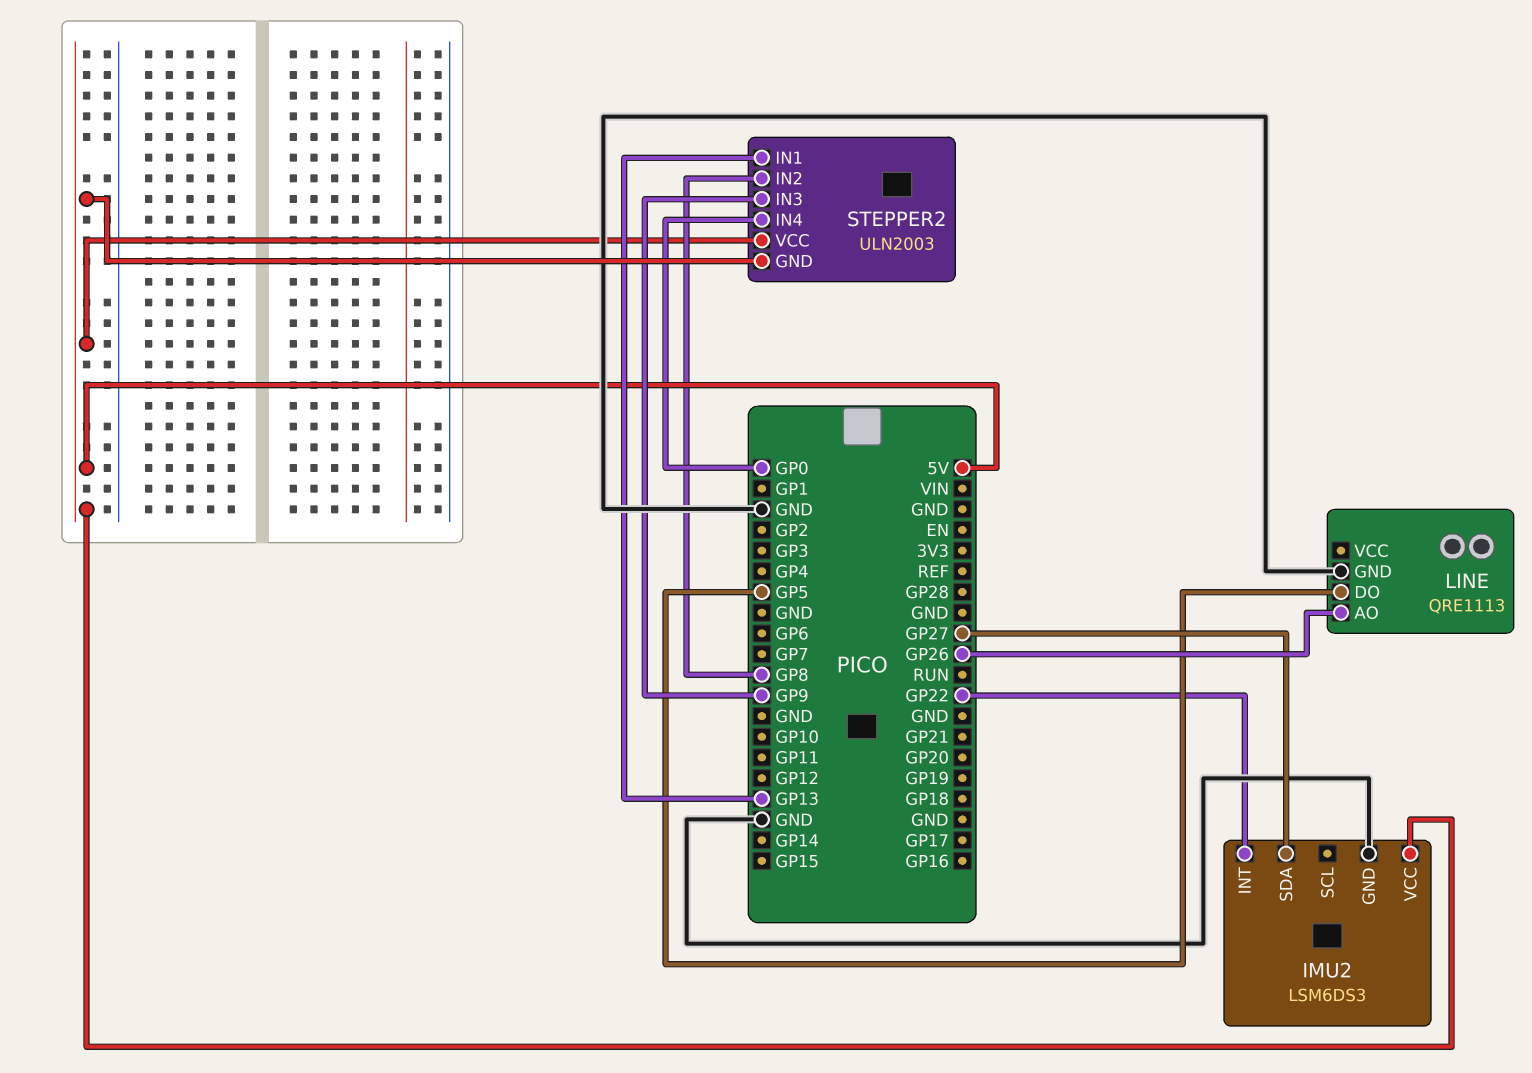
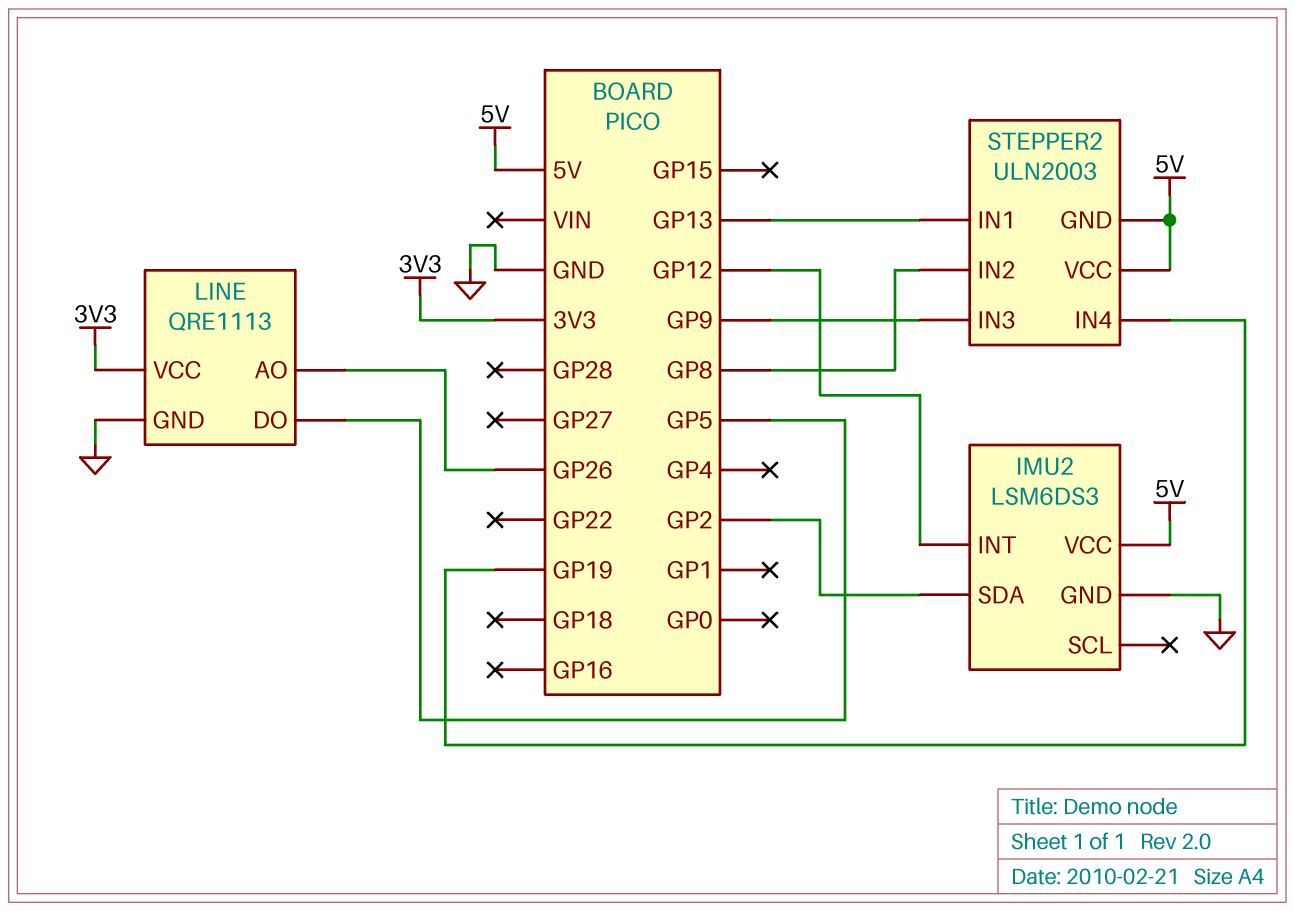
IMU2 pin INT: GP22 -> GP12
IMU2 pin SDA: GP27 -> GP2
LINE pin VCC: none -> 3V3
STEPPER2 pin IN4: GP0 -> GP19

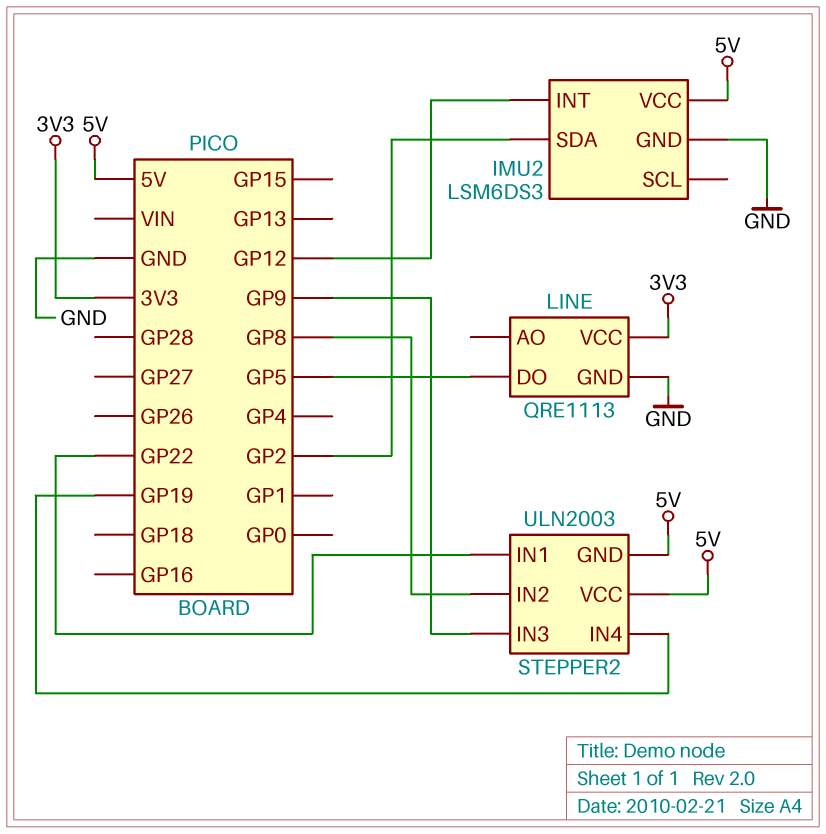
LINE pin AO: GP26 -> none
STEPPER2 pin IN1: GP13 -> GP22

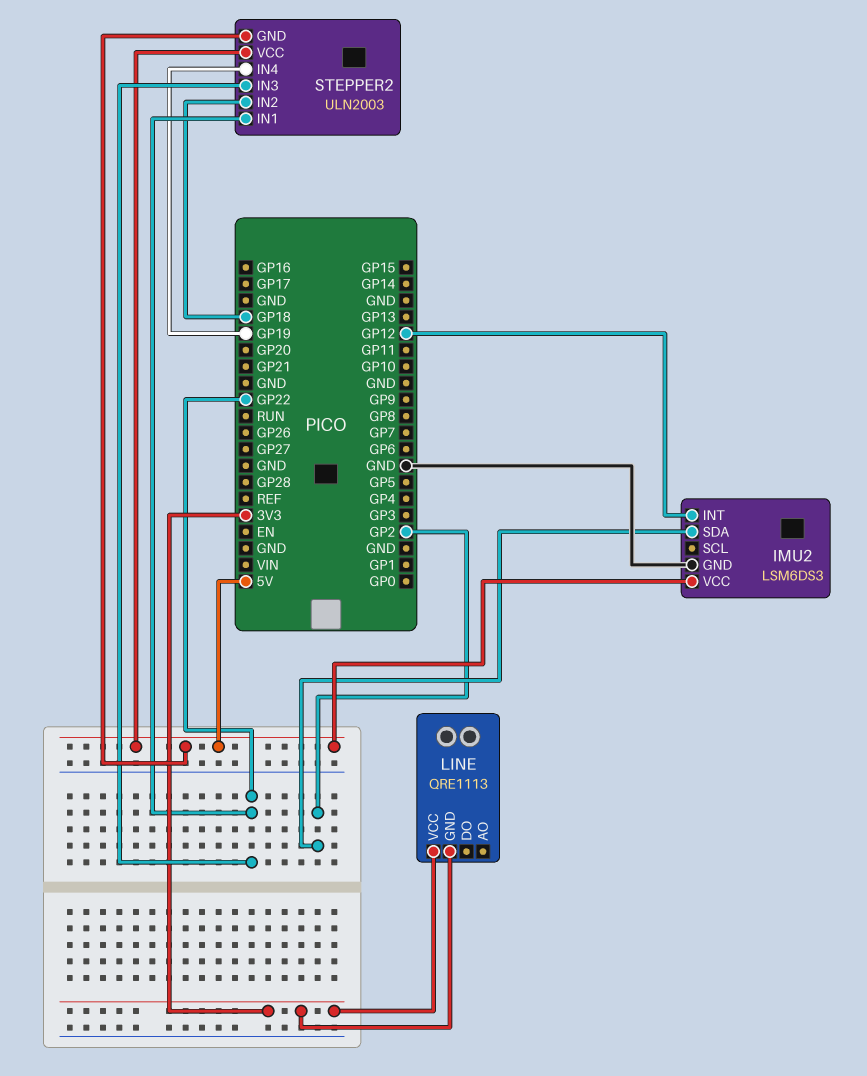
LINE pin DO: GP5 -> none
LINE pin GND: GND -> 3V3
STEPPER2 pin IN2: GP8 -> GP18
STEPPER2 pin IN3: GP9 -> GP22

